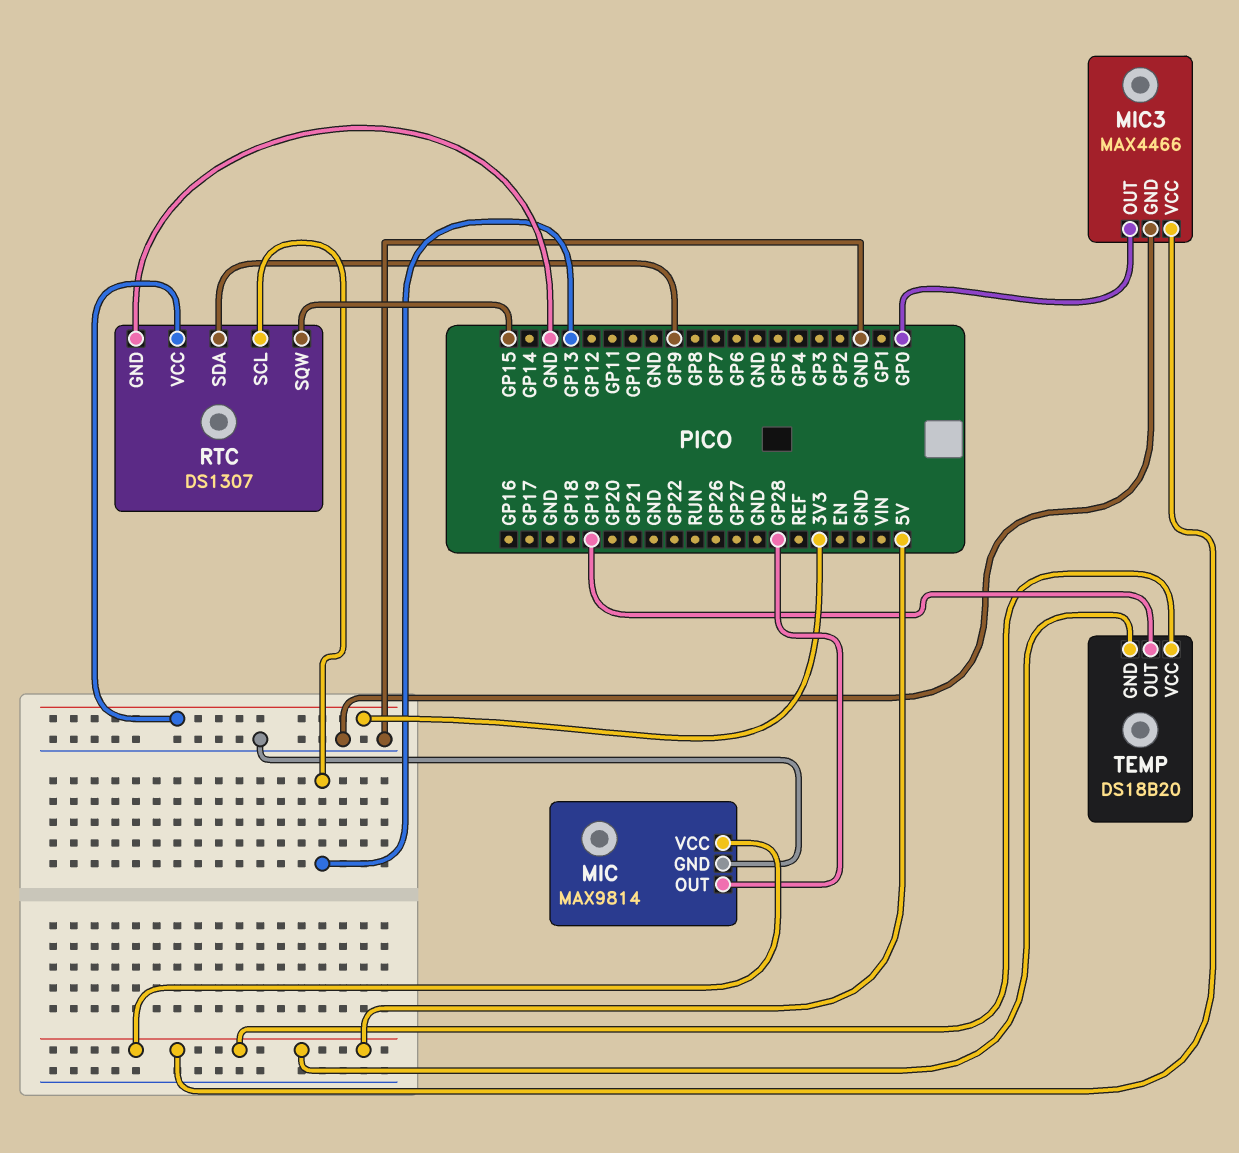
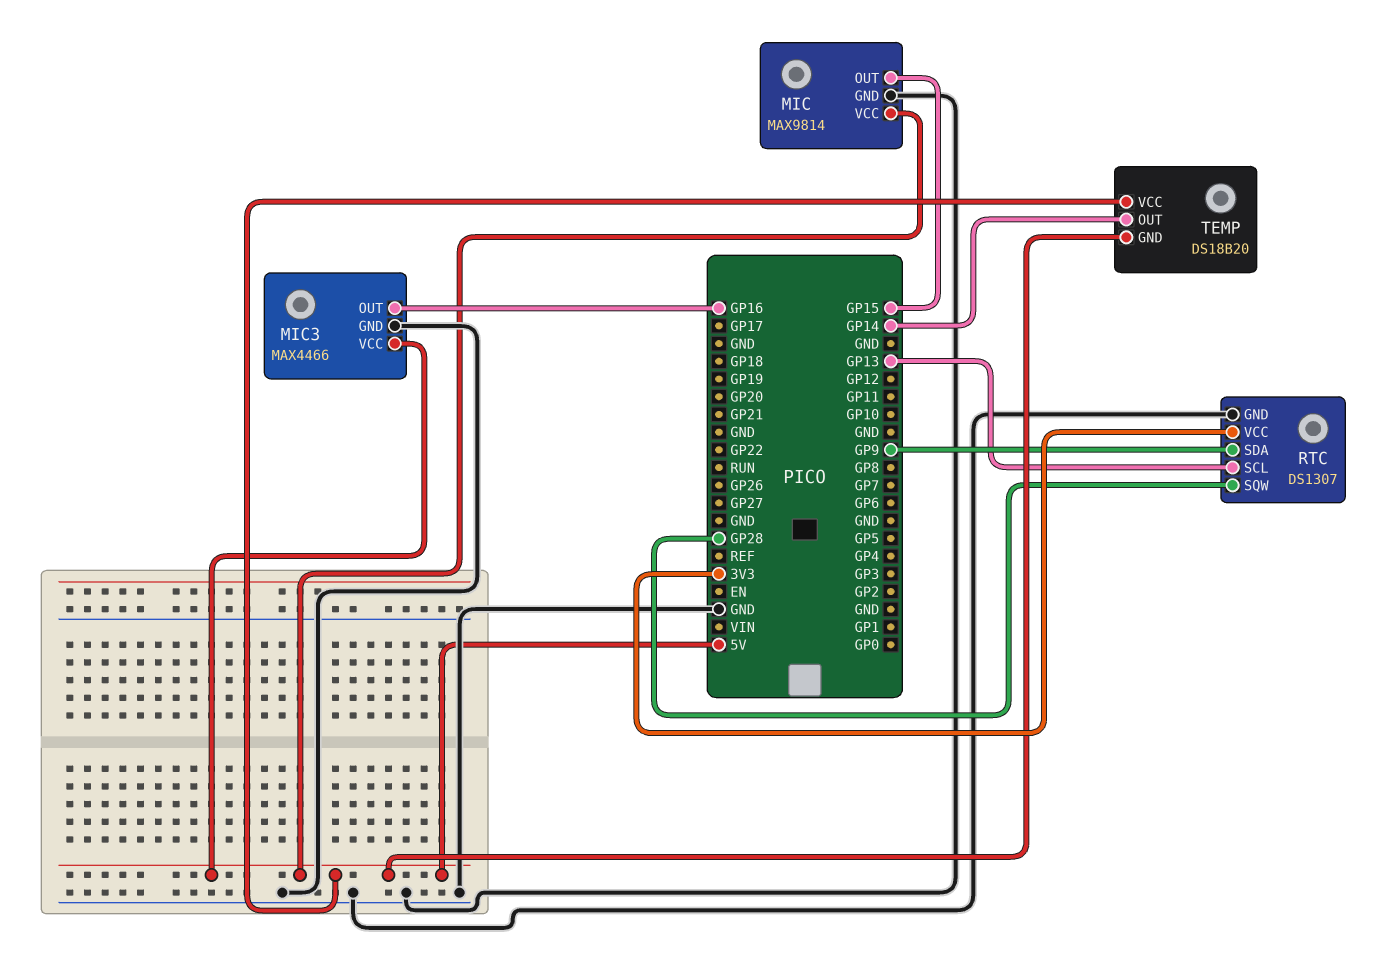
MIC pin OUT: GP28 -> GP15
MIC3 pin OUT: GP0 -> GP16
RTC pin SQW: GP15 -> GP28
TEMP pin OUT: GP19 -> GP14

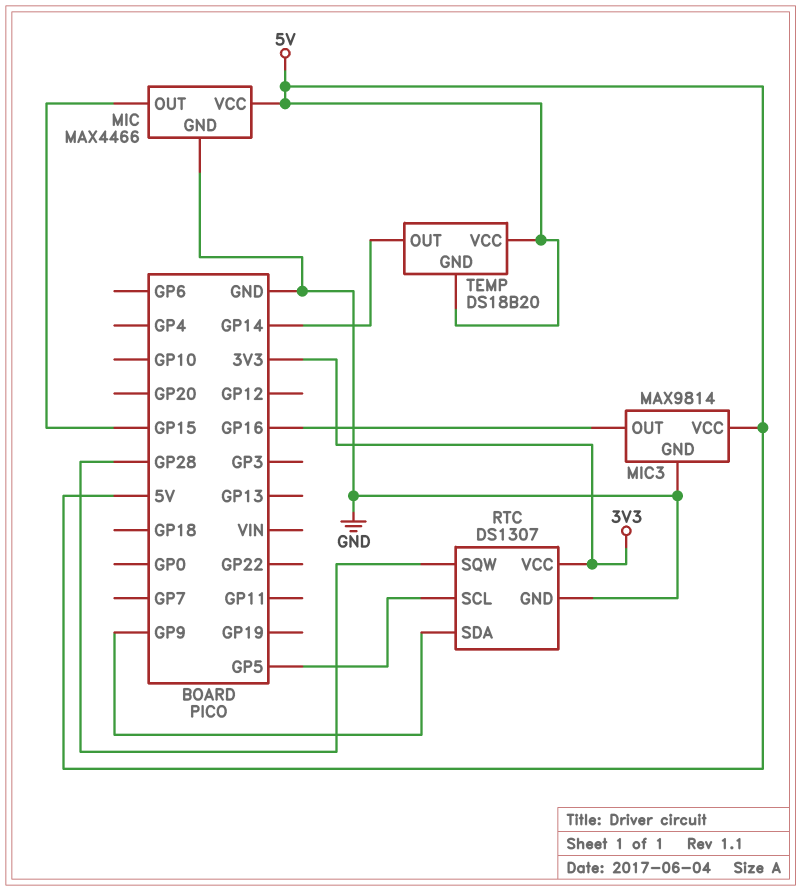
MIC: MAX9814 -> MAX4466
MIC3: MAX4466 -> MAX9814
RTC pin SCL: GP13 -> GP5

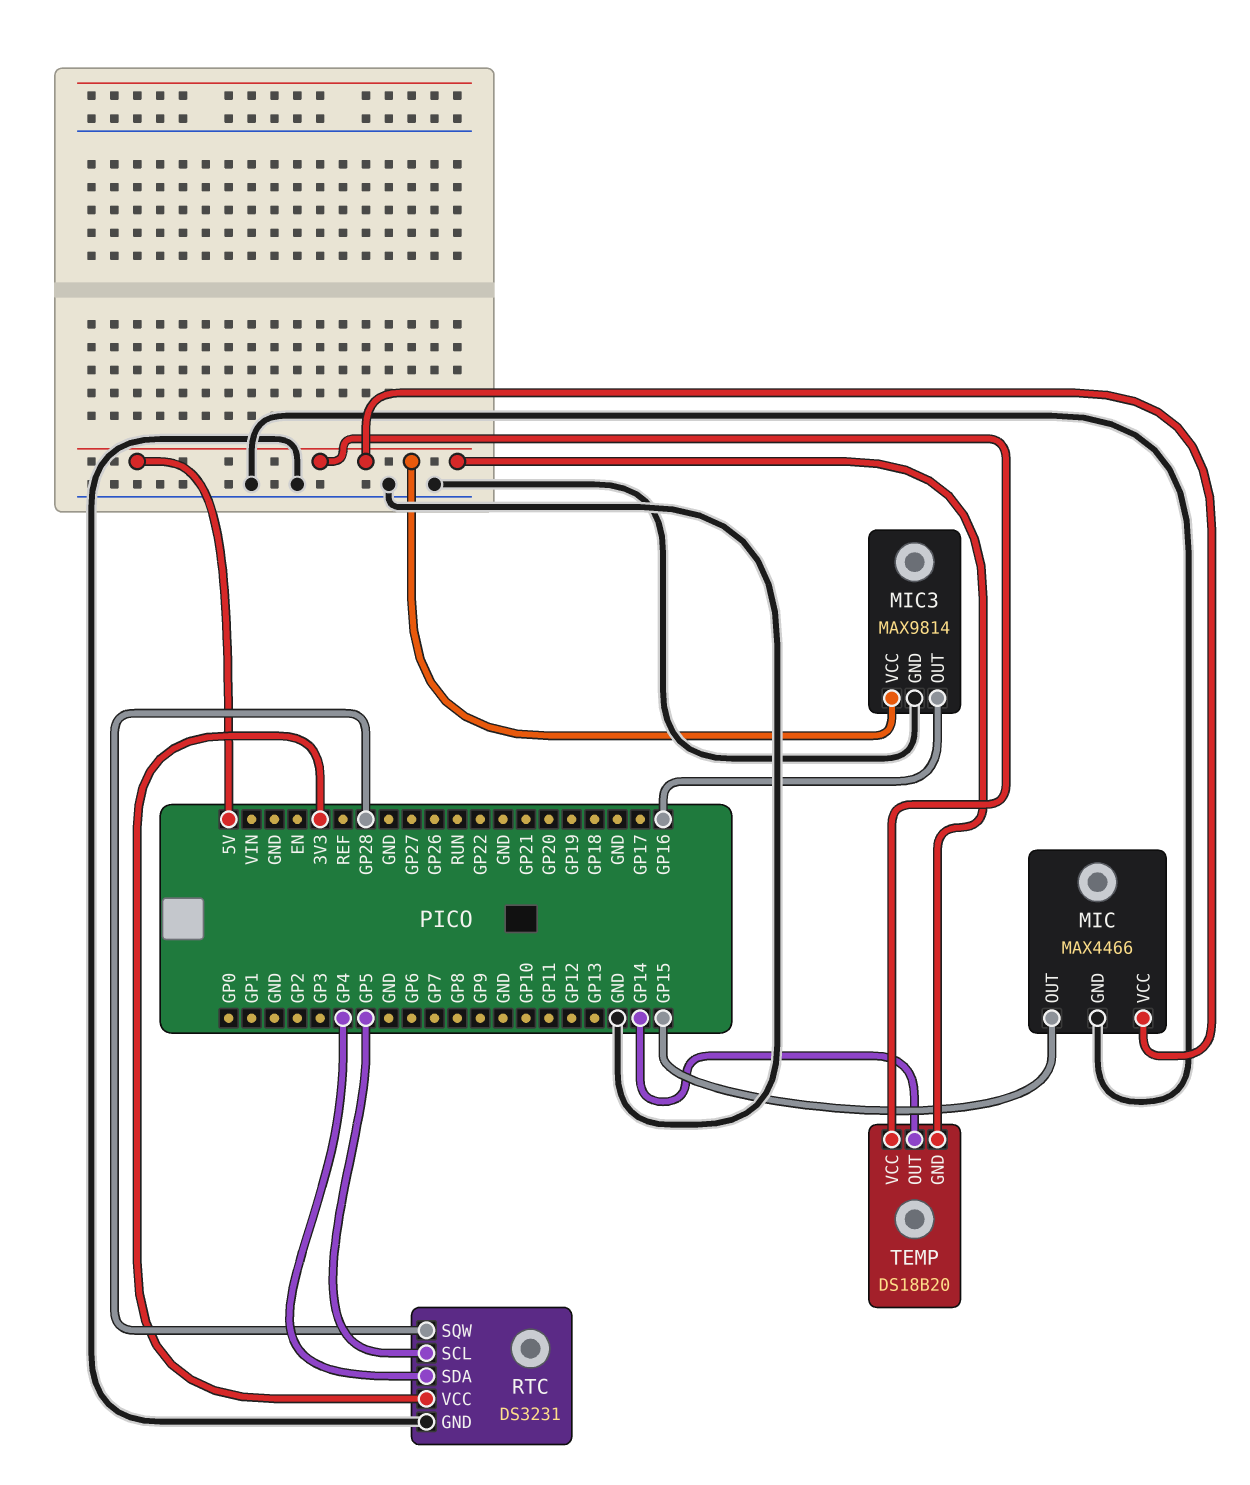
RTC: DS1307 -> DS3231
RTC pin SDA: GP9 -> GP4

